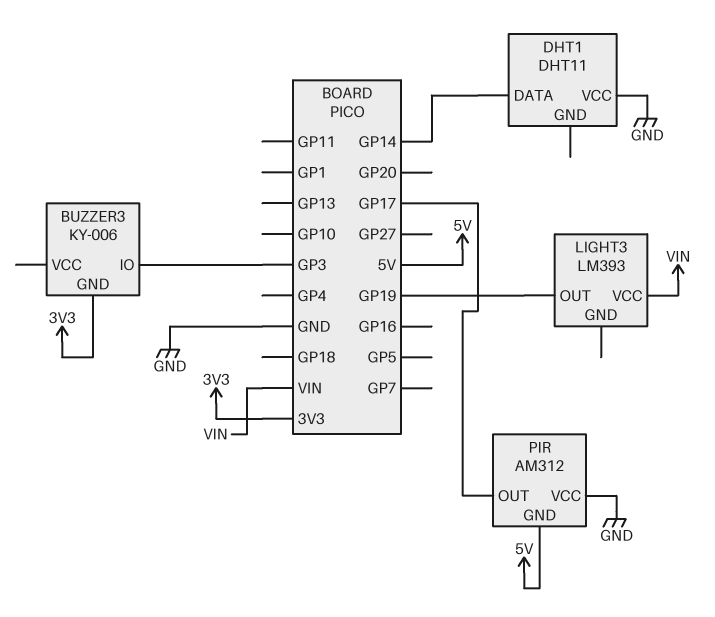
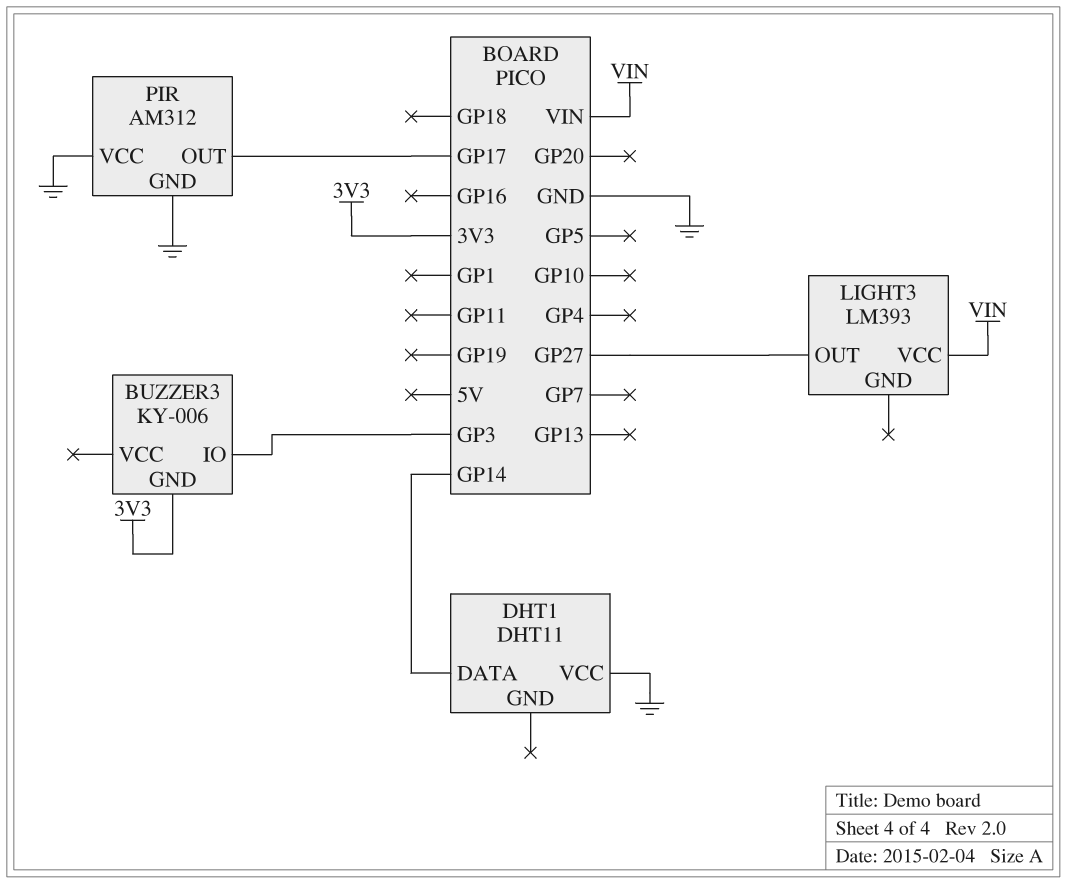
LIGHT3 pin OUT: GP19 -> GP27
PIR pin GND: 5V -> GND

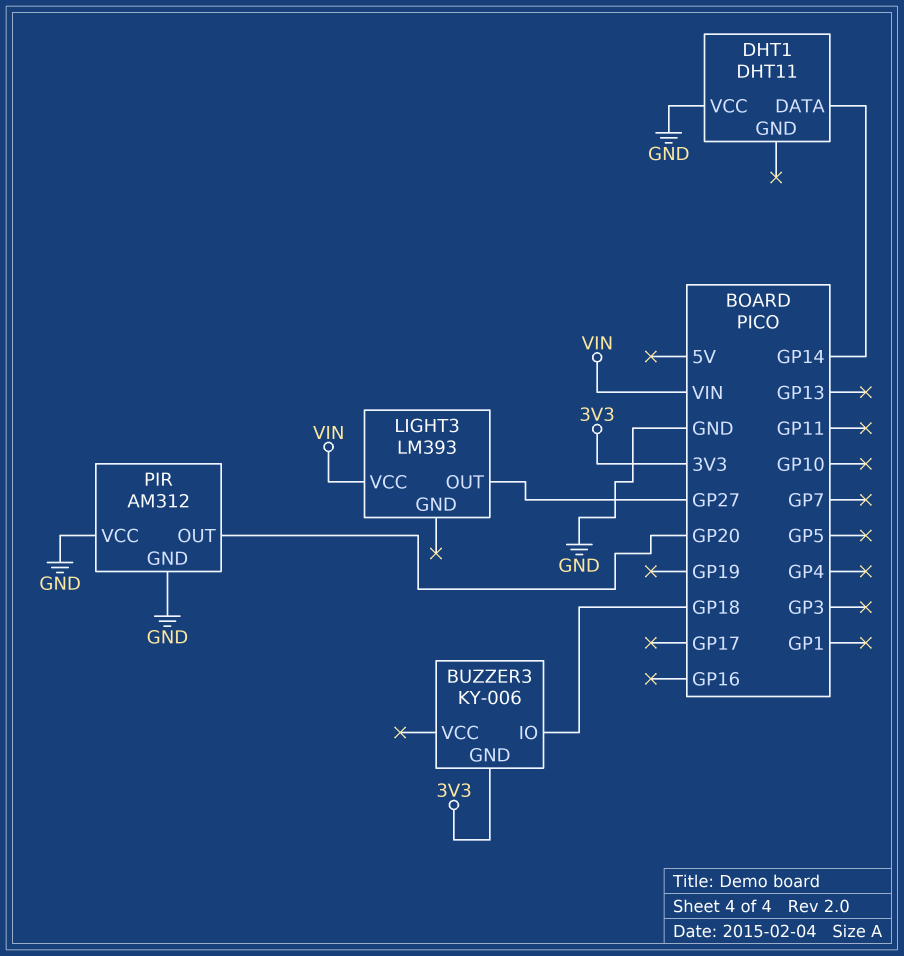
BUZZER3 pin IO: GP3 -> GP18
PIR pin OUT: GP17 -> GP20

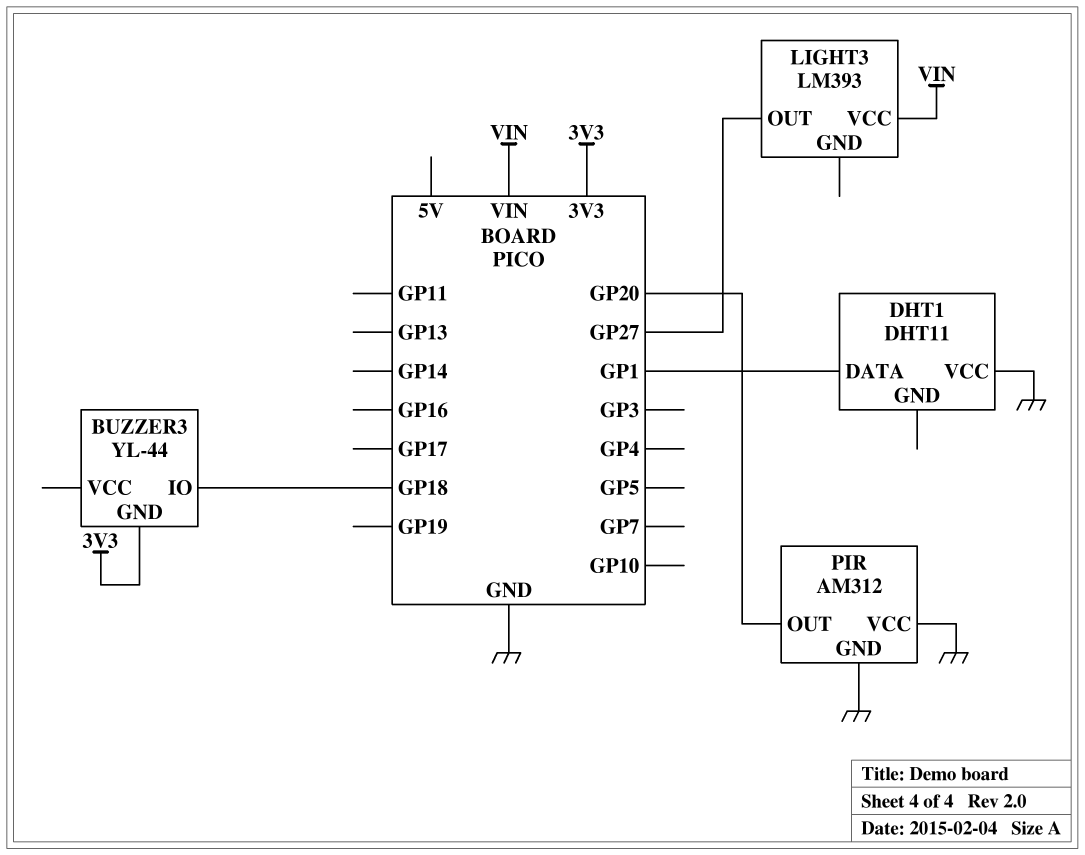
BUZZER3: KY-006 -> YL-44
DHT1 pin DATA: GP14 -> GP1

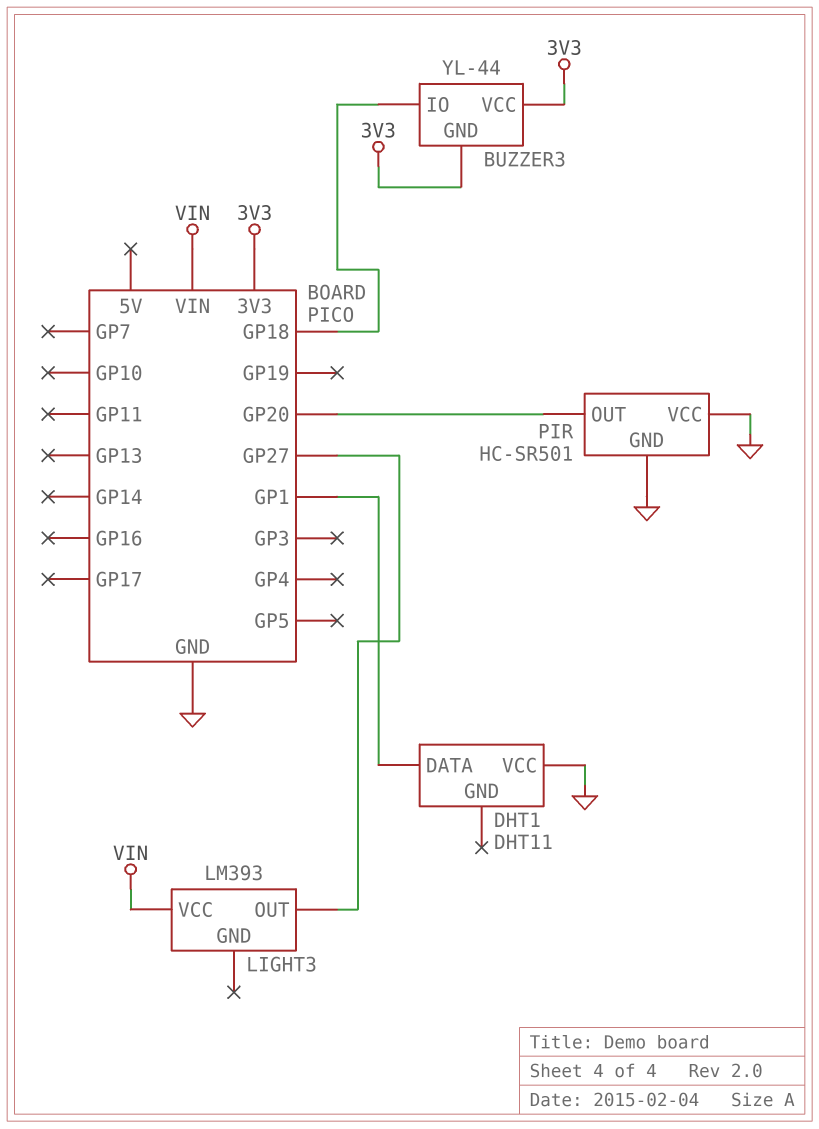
BUZZER3 pin VCC: none -> 3V3
PIR: AM312 -> HC-SR501

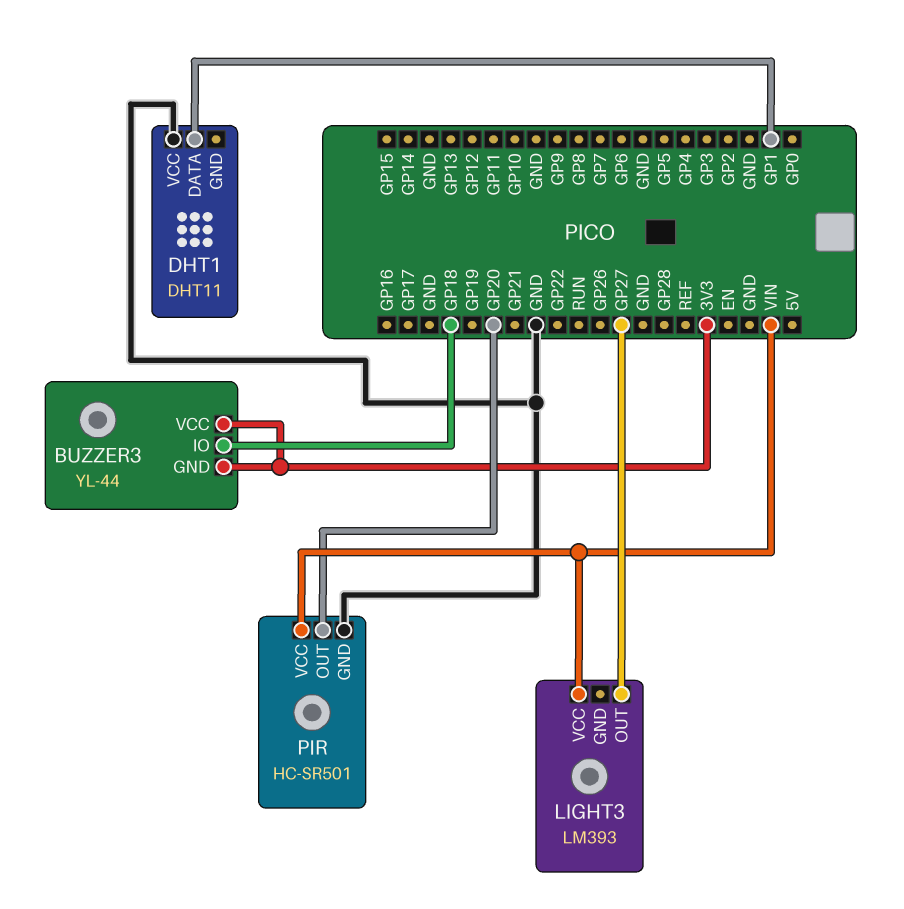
PIR pin VCC: GND -> VIN

